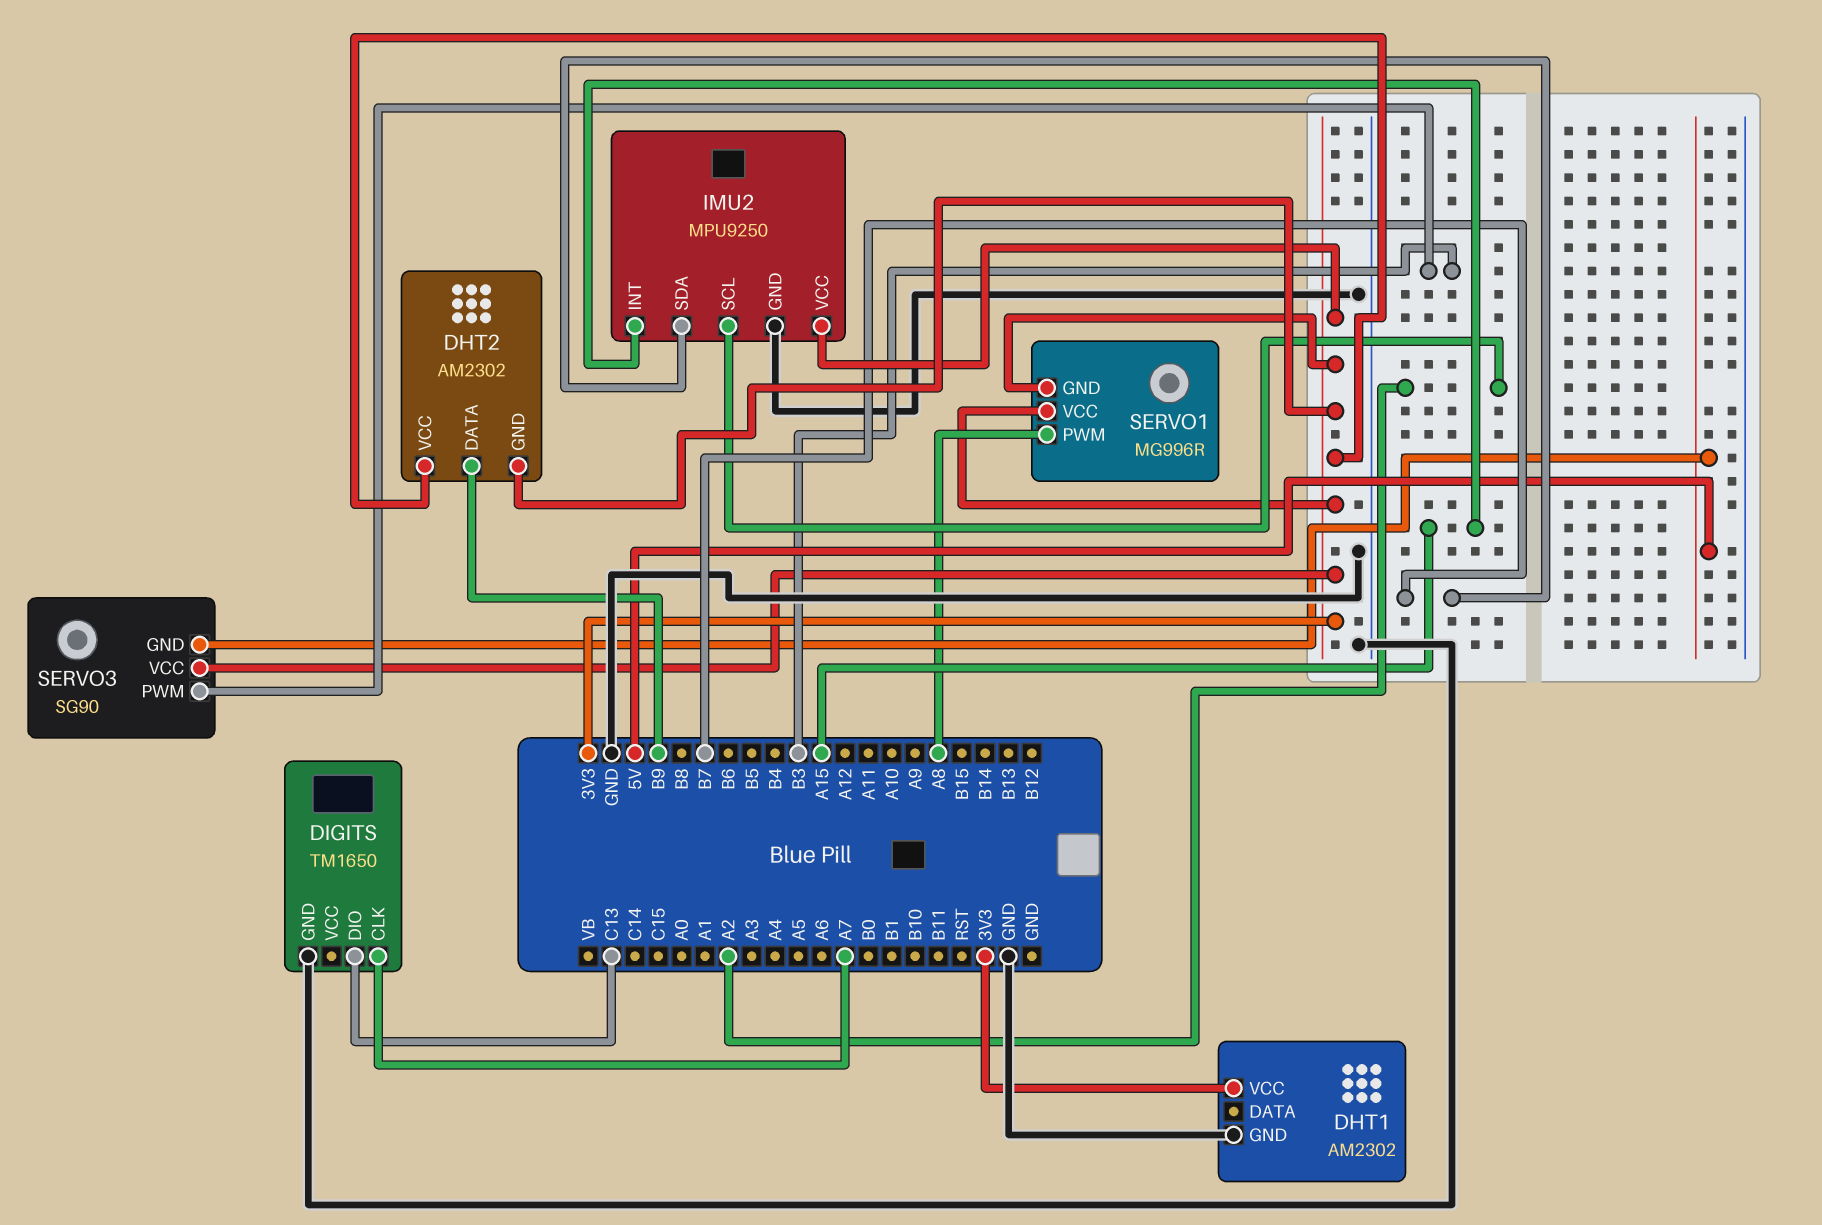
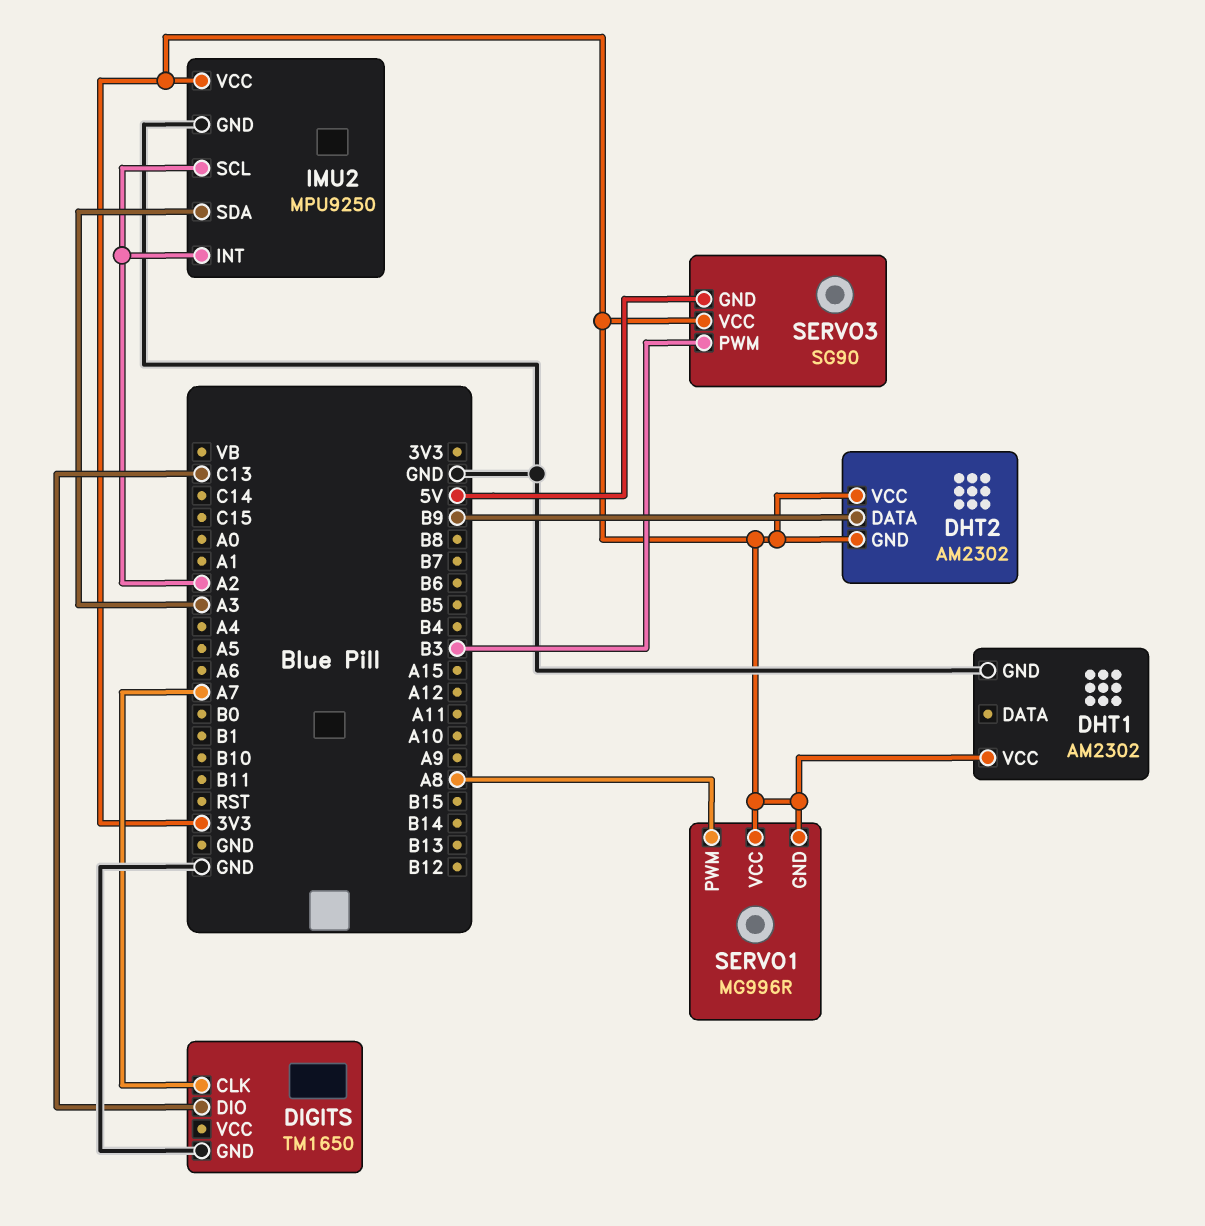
IMU2 pin INT: A15 -> A2
IMU2 pin SDA: B7 -> A3

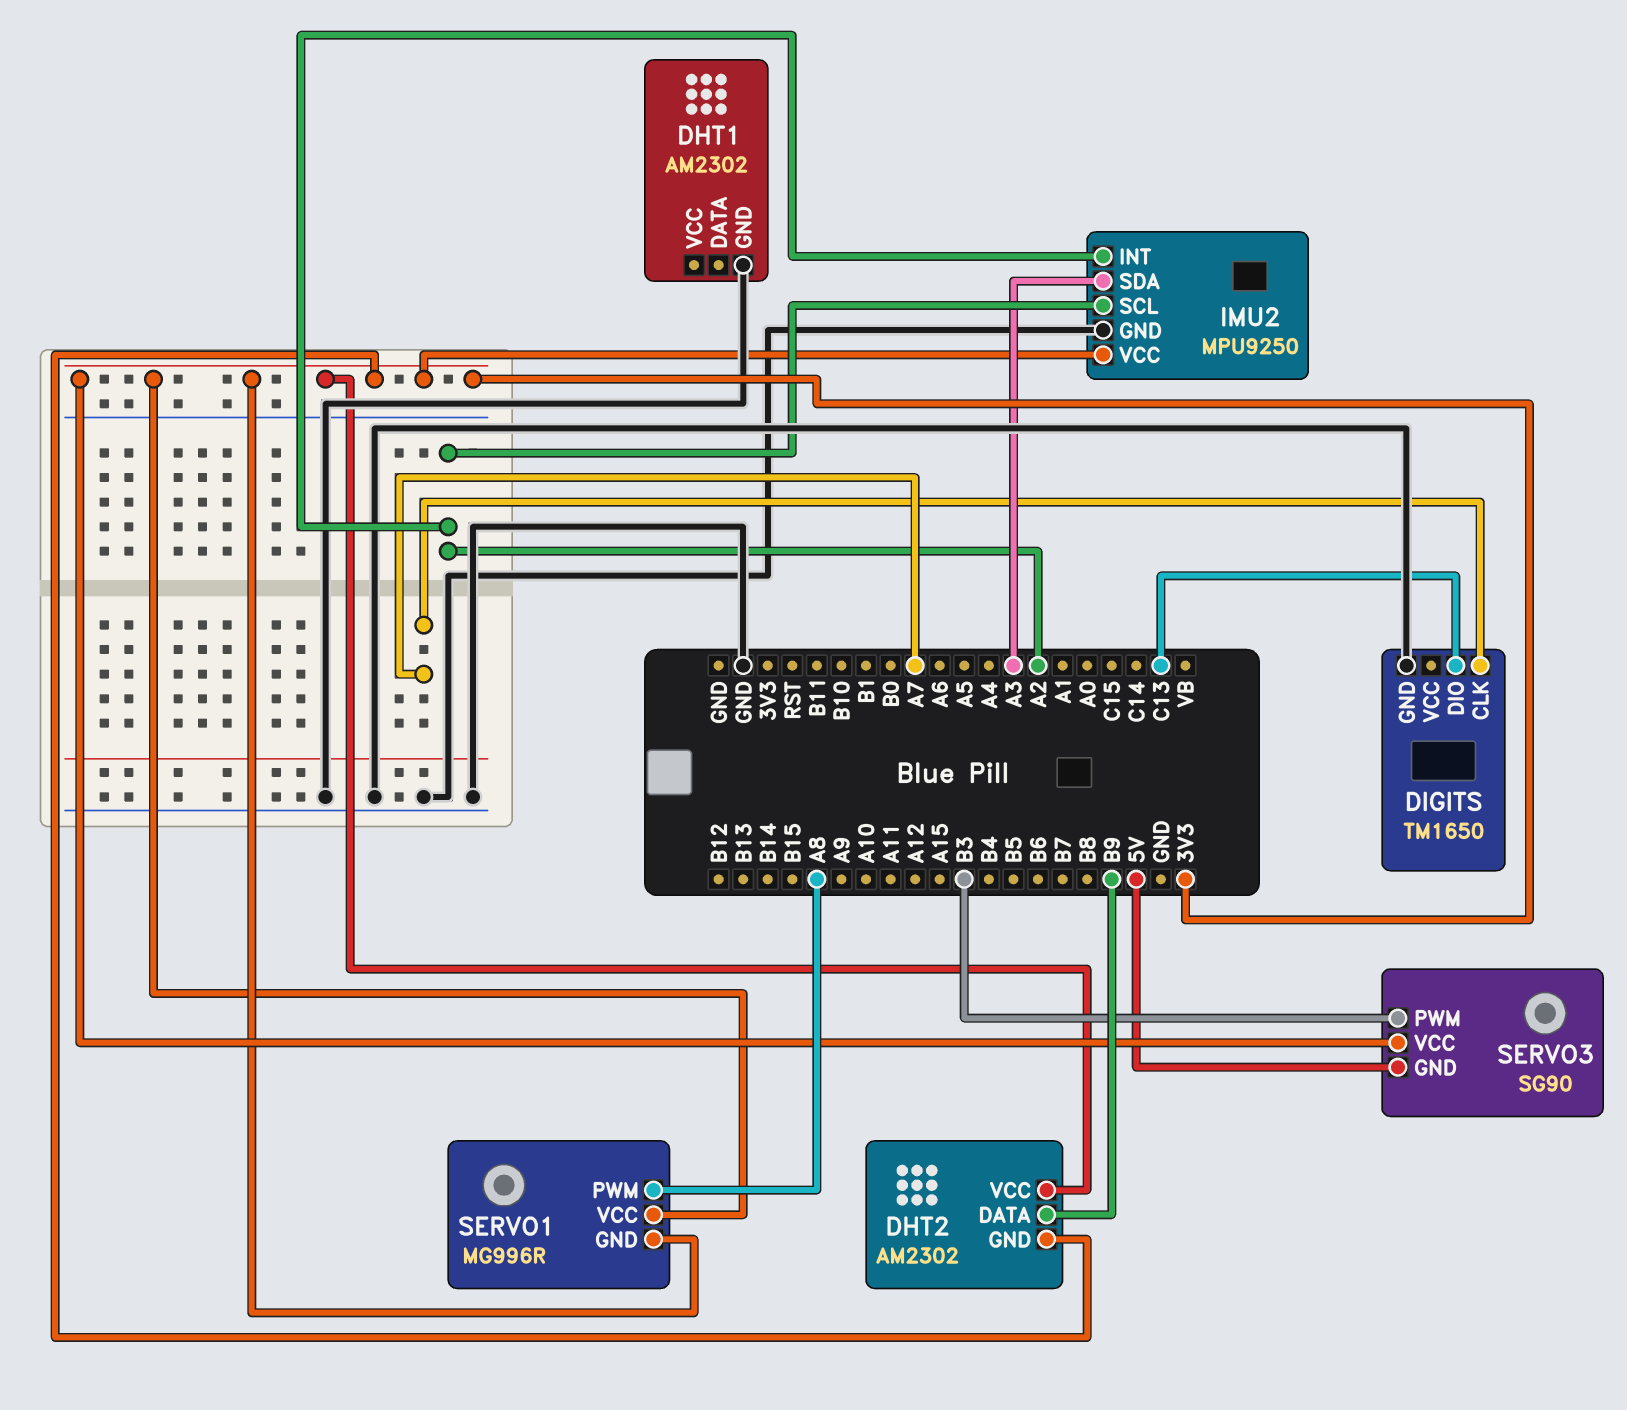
DHT1 pin VCC: 3V3 -> none

